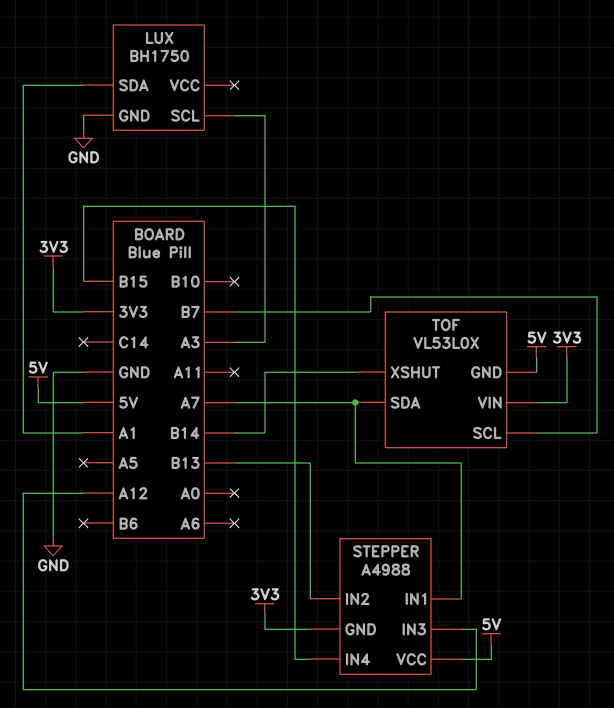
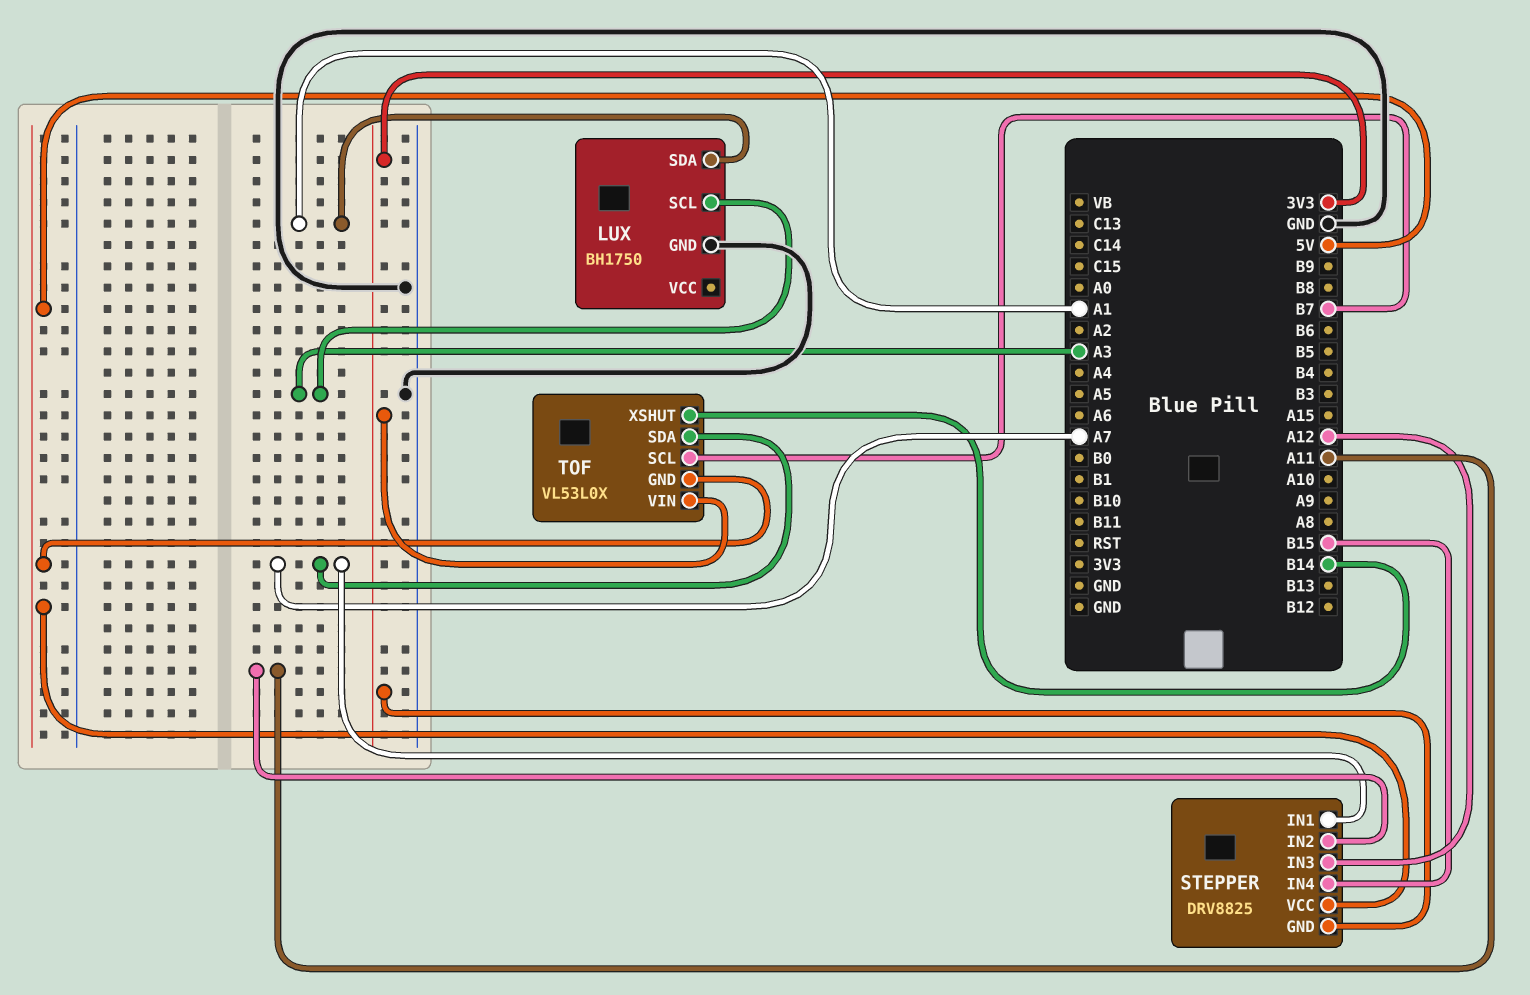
STEPPER: A4988 -> DRV8825
STEPPER pin IN2: B13 -> A11

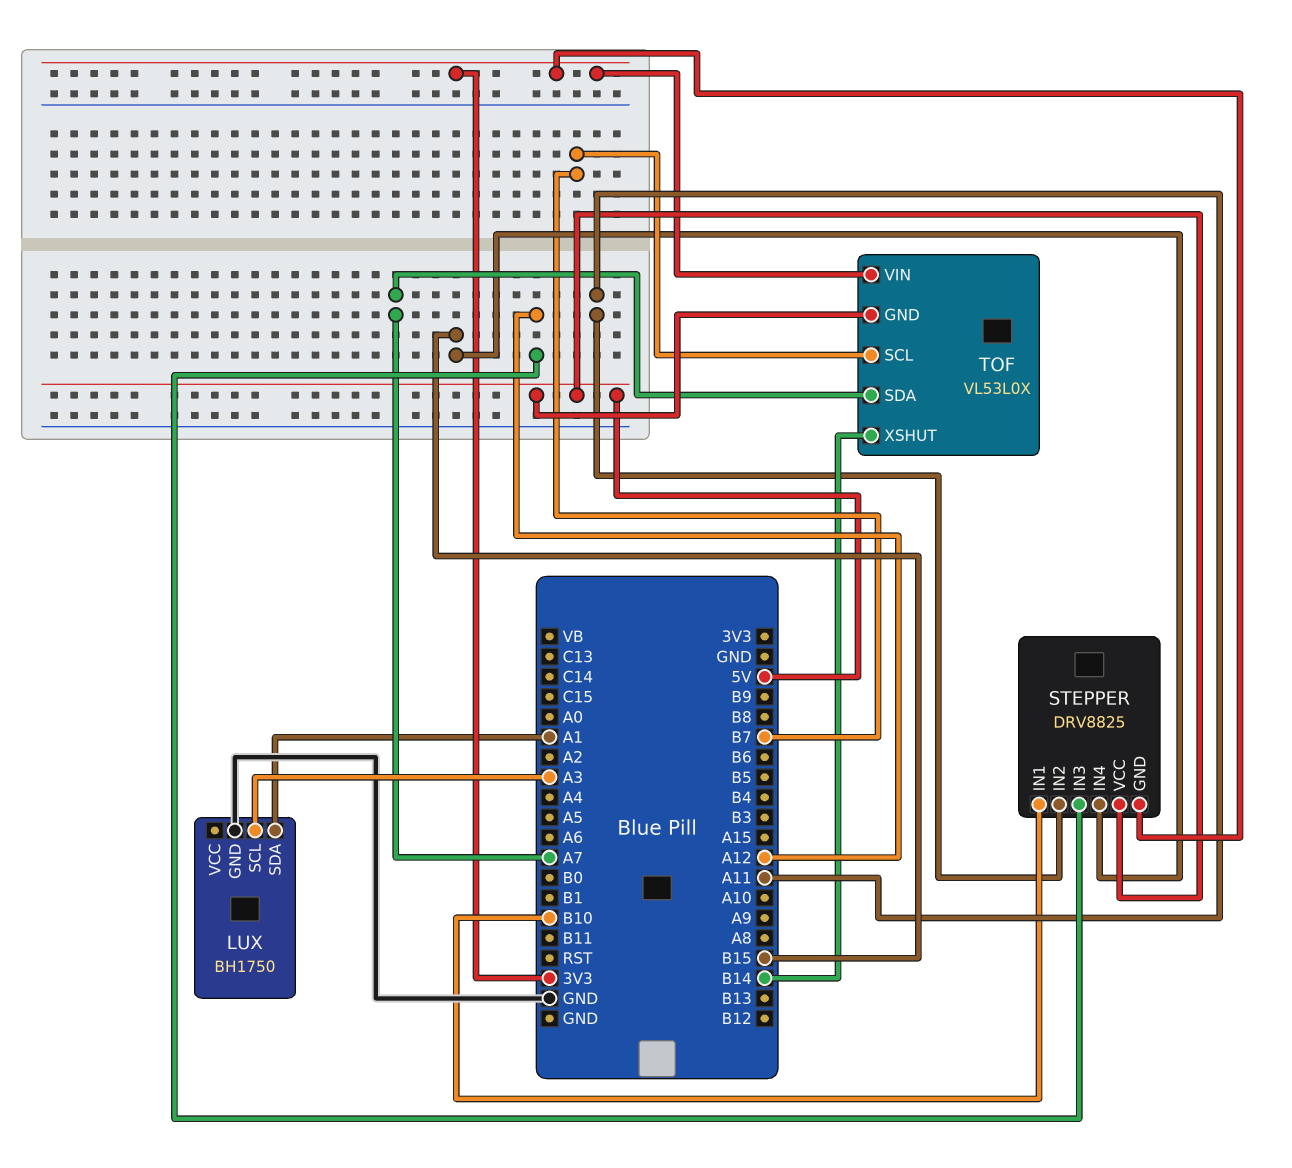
STEPPER pin IN1: A7 -> B10

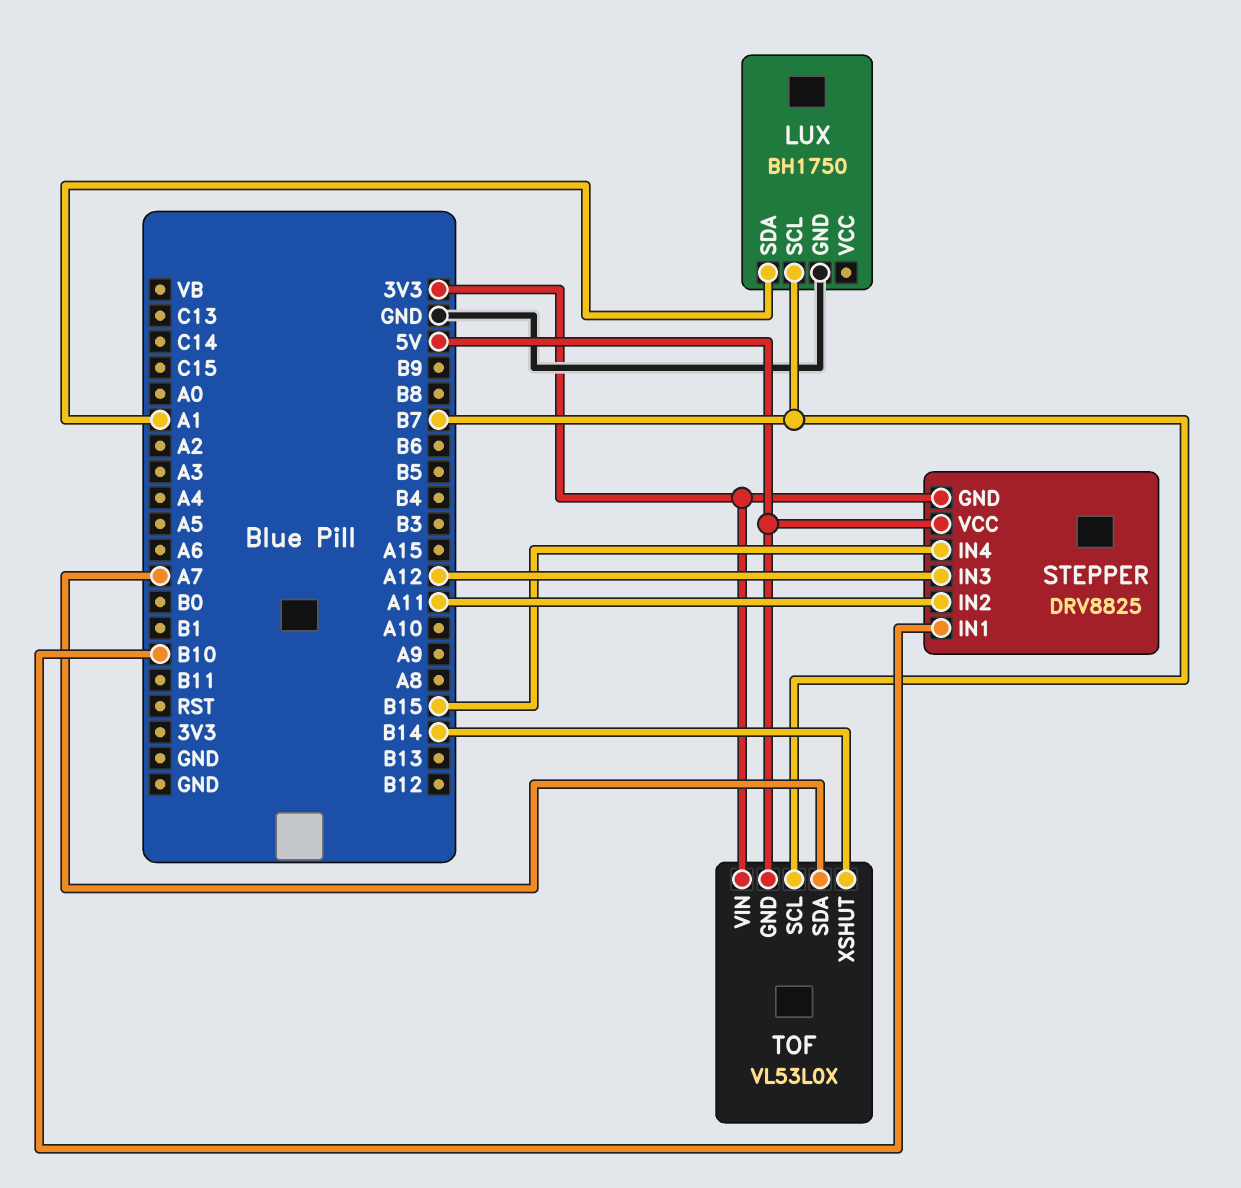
LUX pin SCL: A3 -> B7

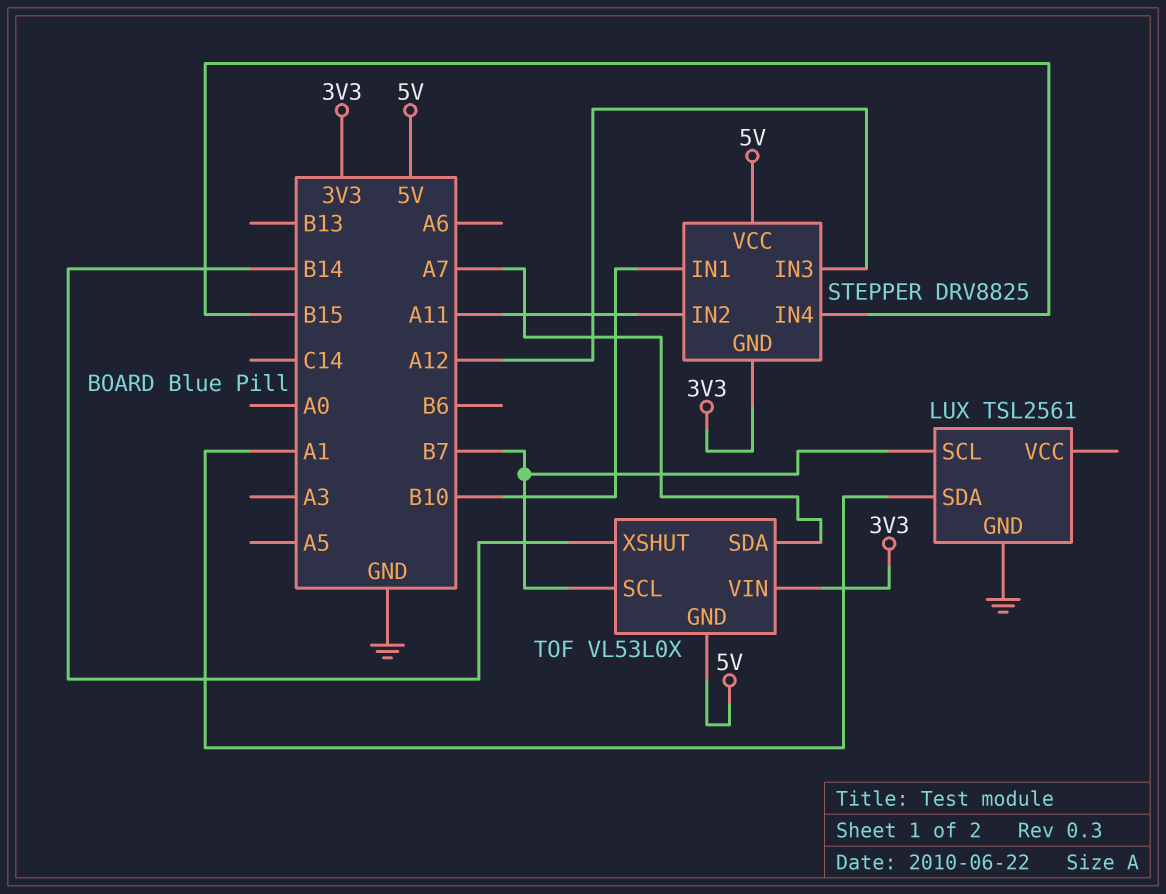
LUX: BH1750 -> TSL2561

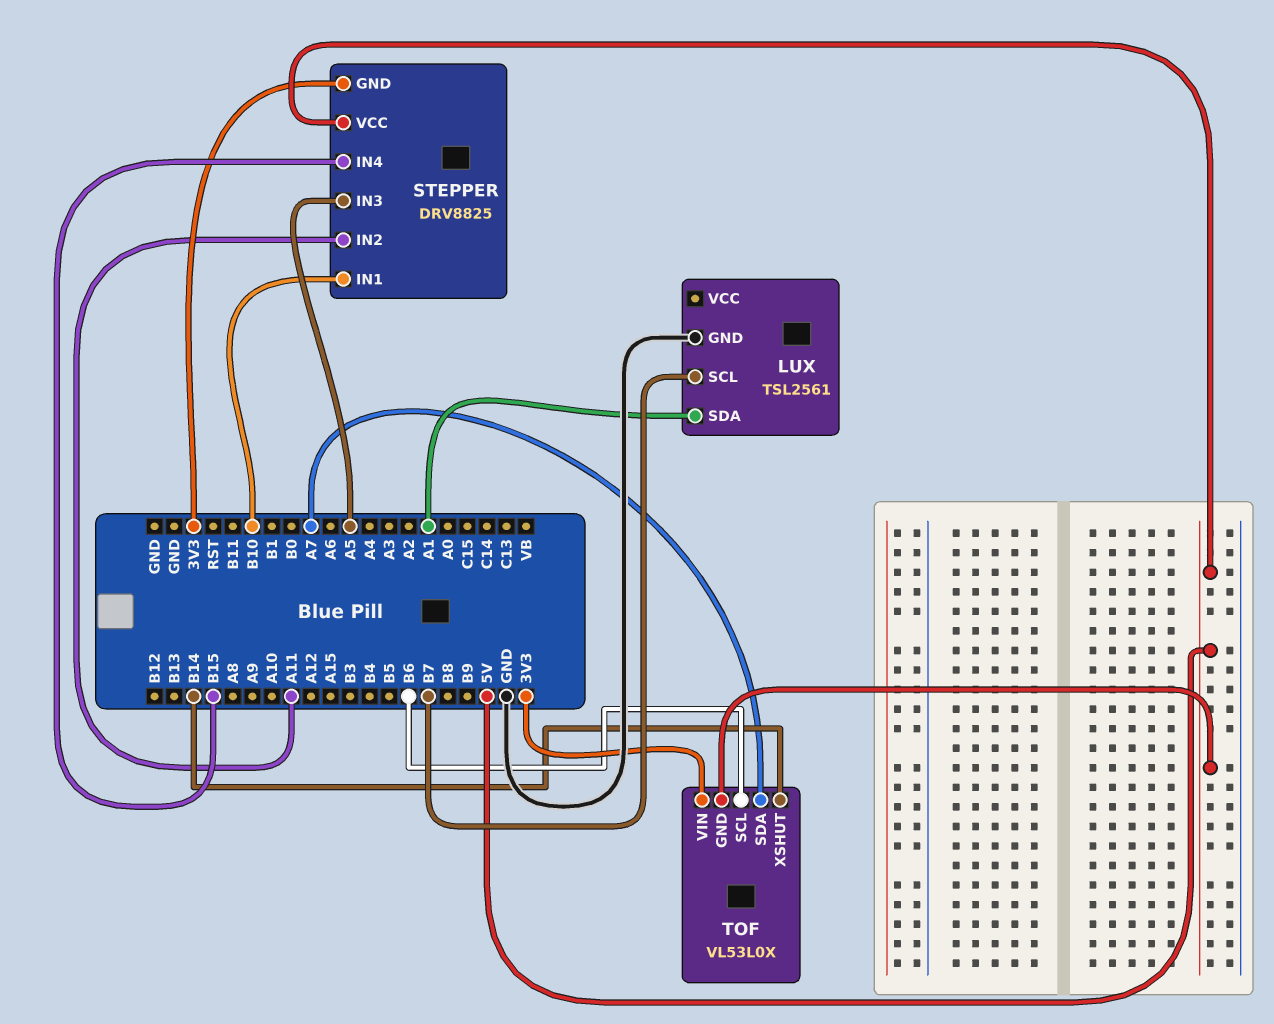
STEPPER pin IN3: A12 -> A5
TOF pin SCL: B7 -> B6

